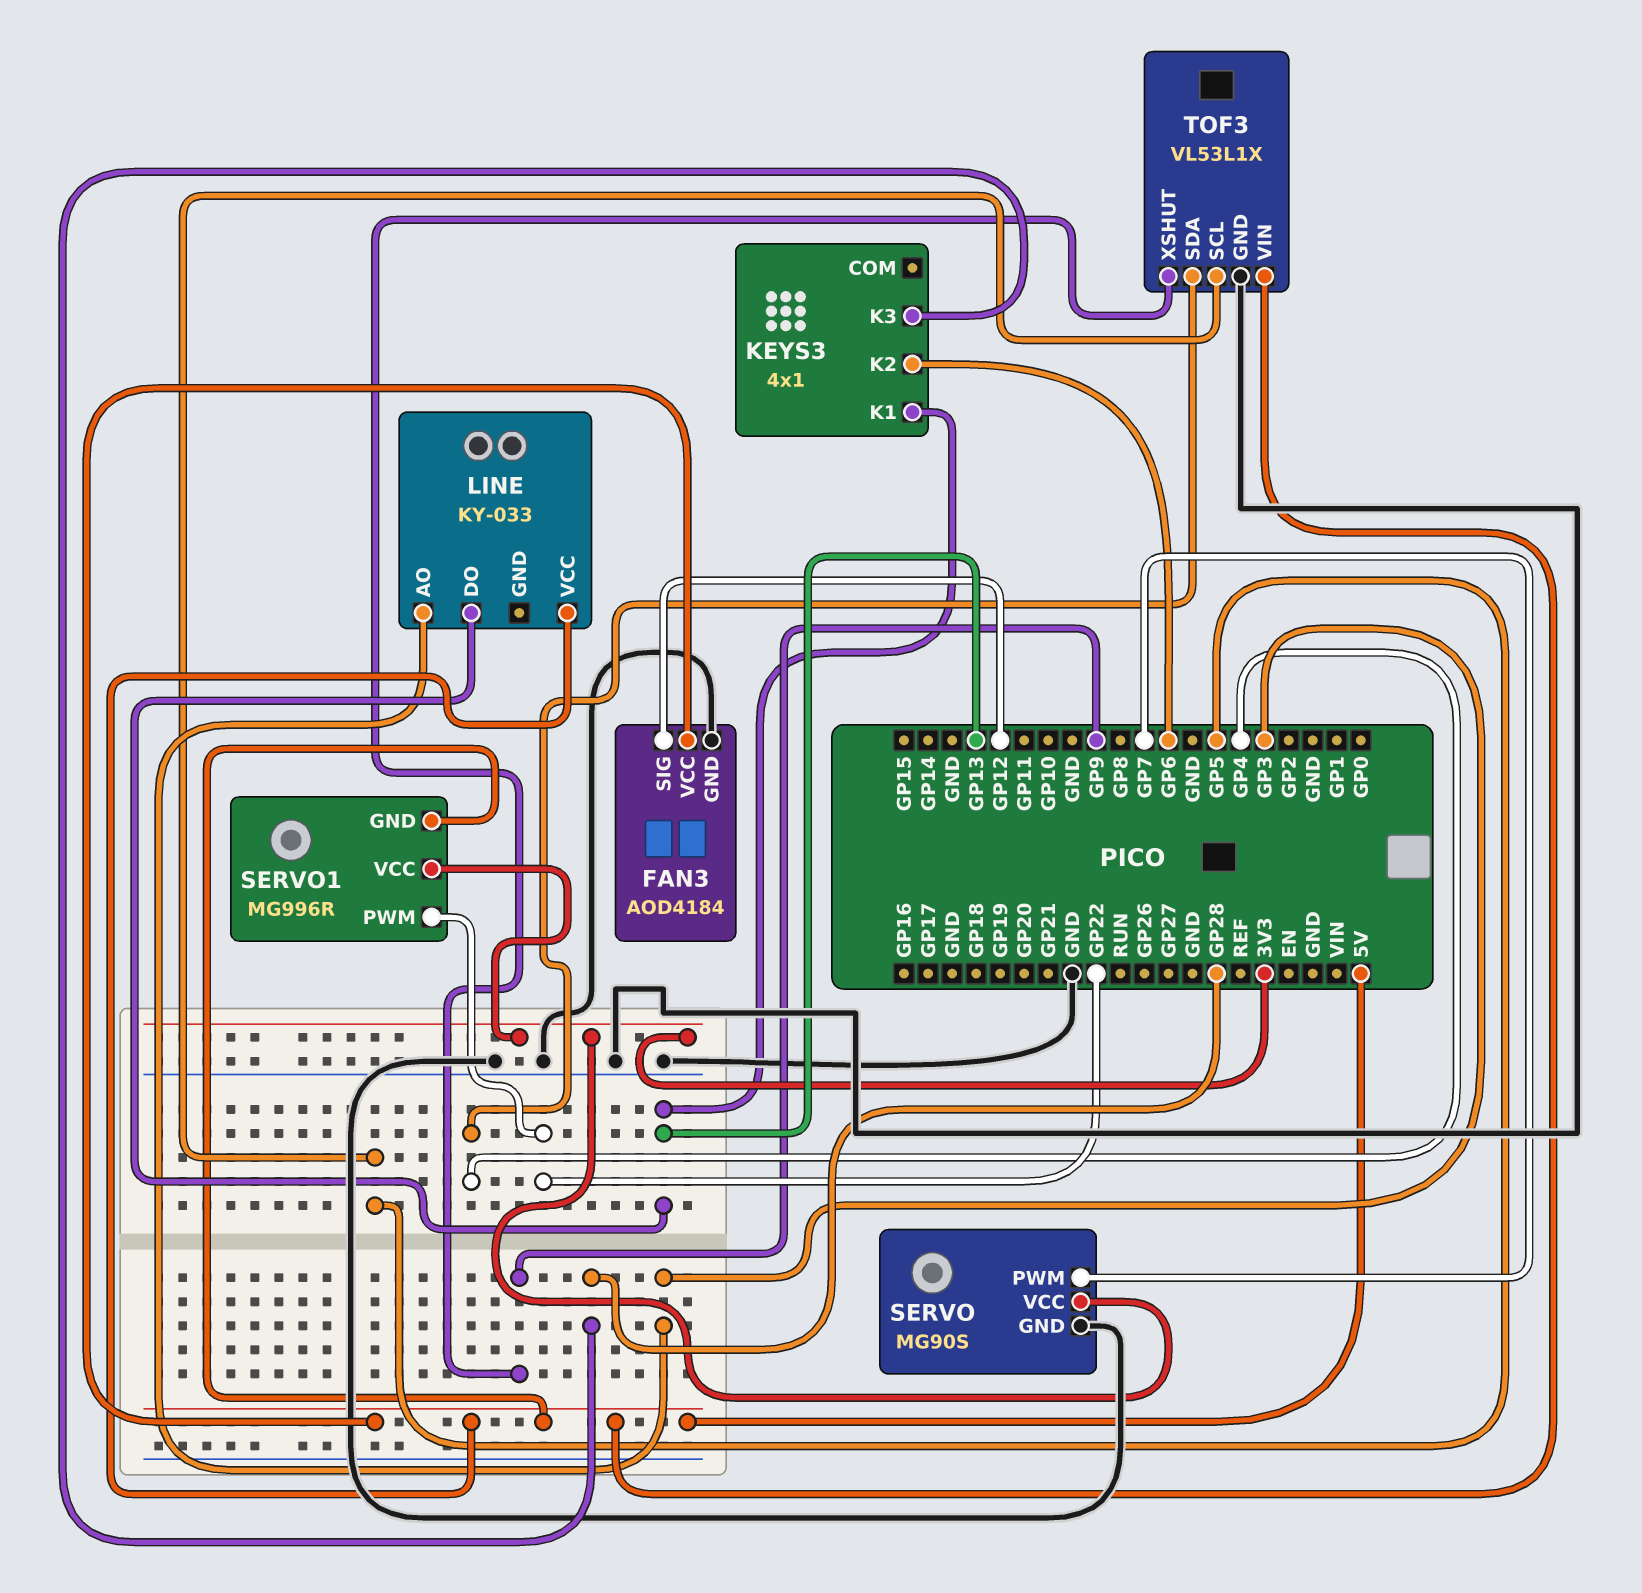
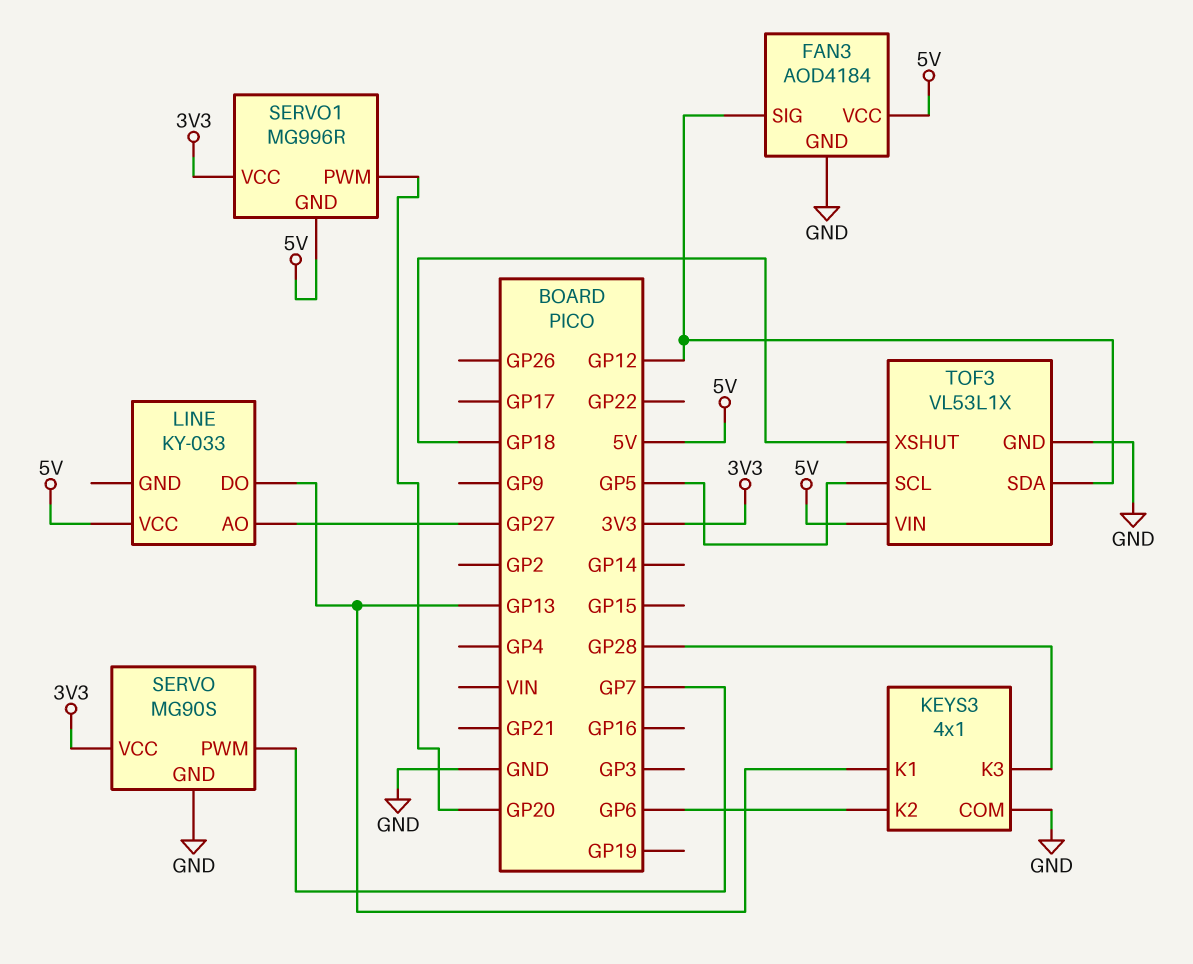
KEYS3 pin COM: none -> GND
LINE pin AO: GP3 -> GP27
SERVO1 pin PWM: GP22 -> GP20
TOF3 pin SDA: GP4 -> GP12
TOF3 pin XSHUT: GP9 -> GP18

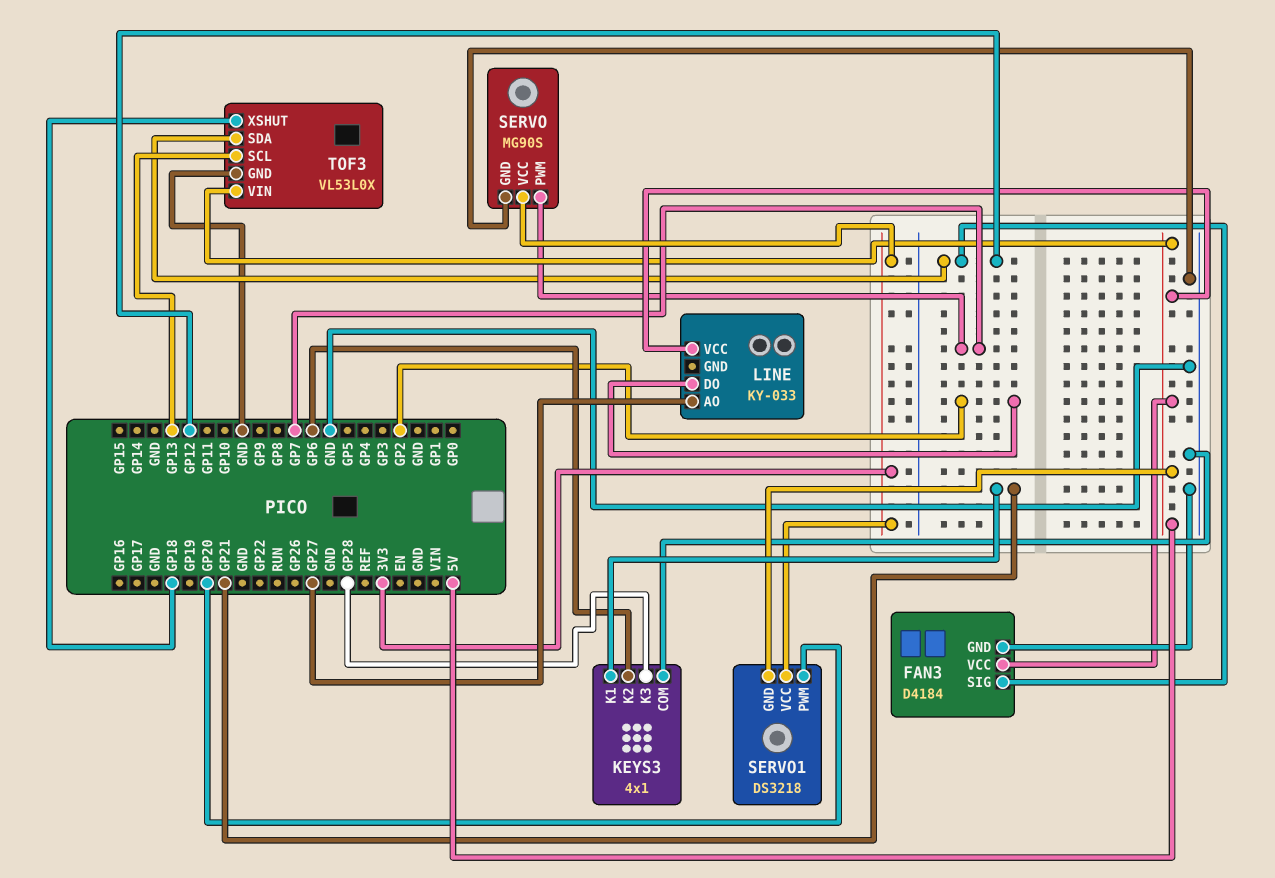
FAN3: AOD4184 -> D4184
KEYS3 pin K1: GP13 -> GP21
LINE pin DO: GP13 -> GP2
SERVO1: MG996R -> DS3218
TOF3: VL53L1X -> VL53L0X
TOF3 pin SCL: GP5 -> GP13

